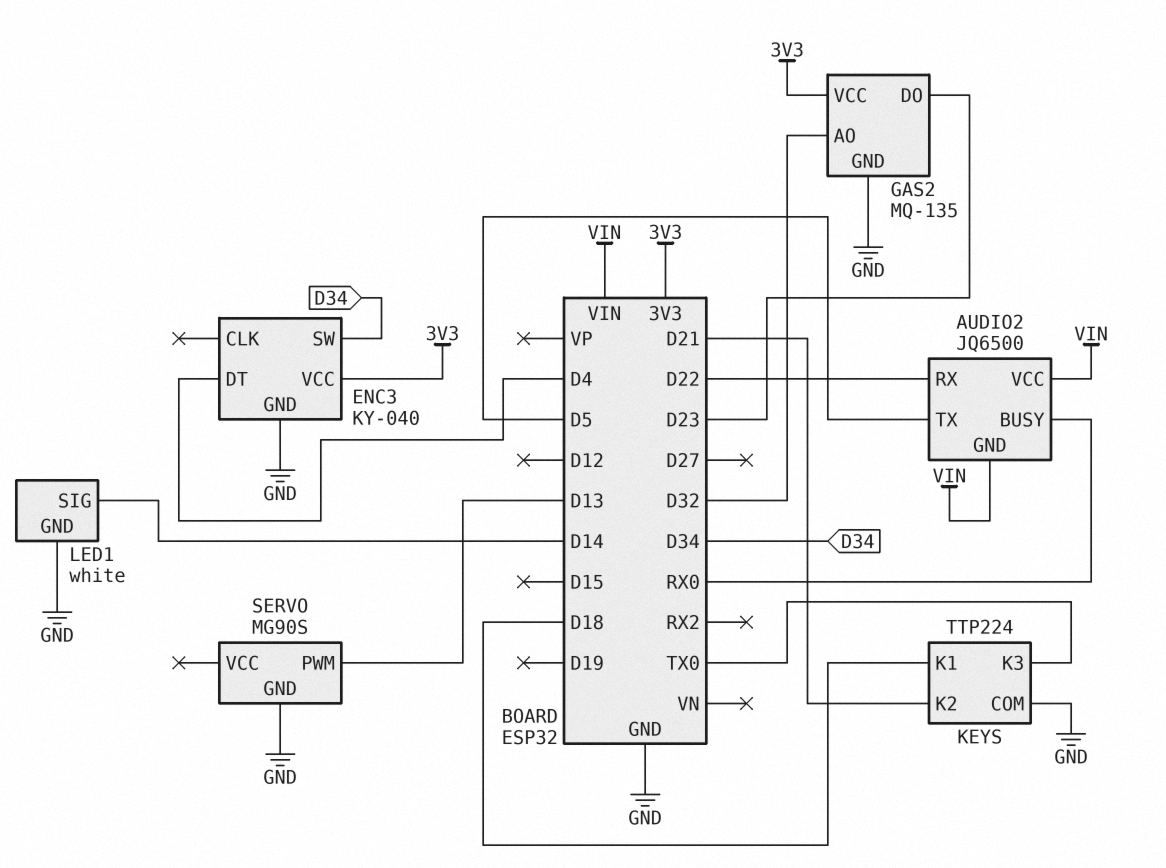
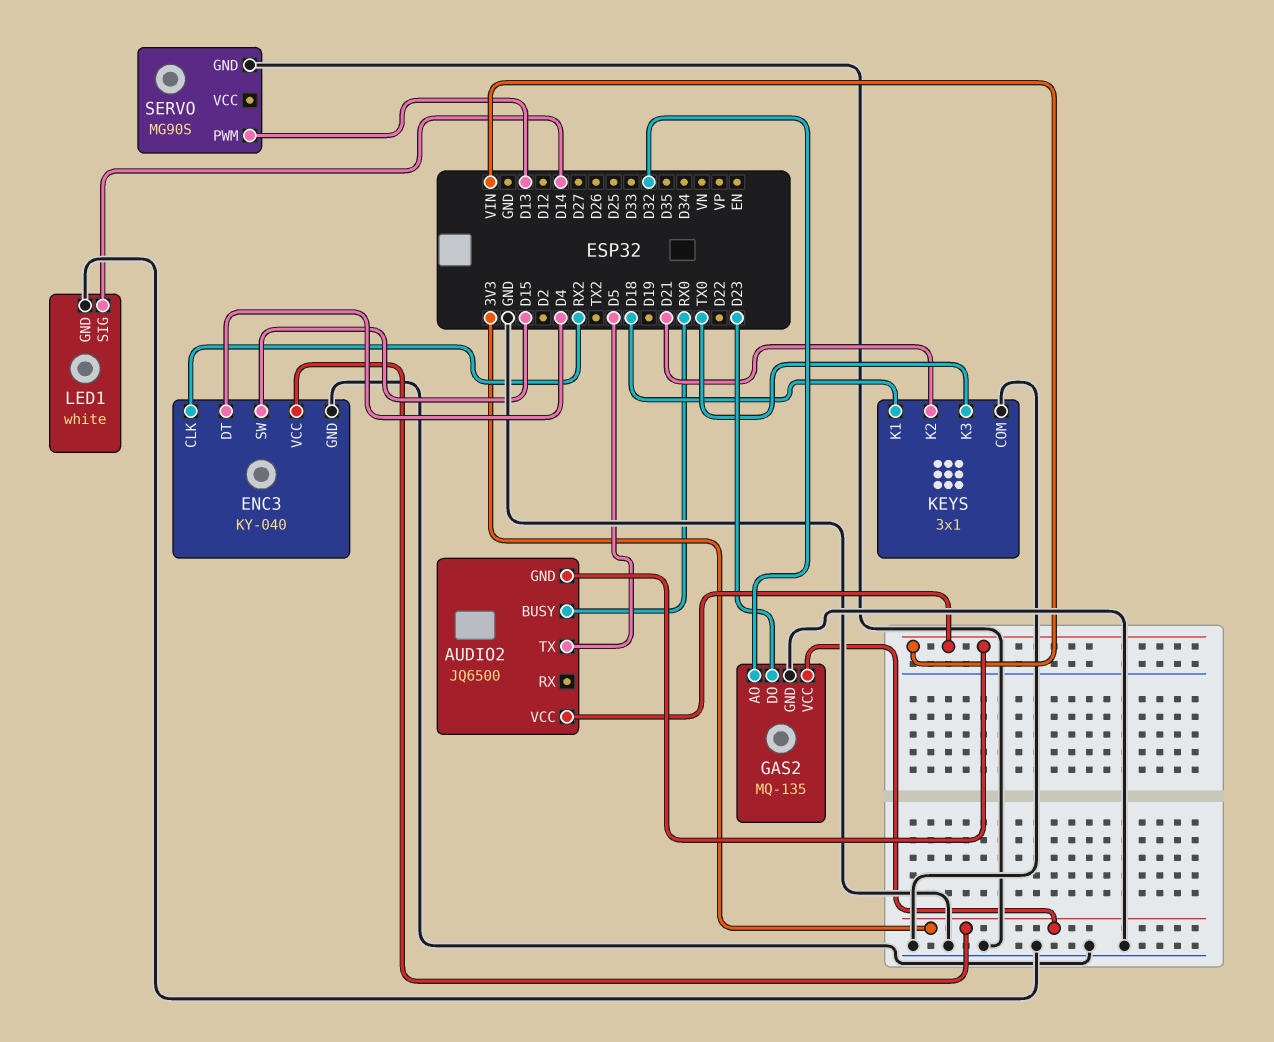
AUDIO2 pin RX: D22 -> none
ENC3 pin CLK: none -> RX2
ENC3 pin SW: D34 -> D15
KEYS: TTP224 -> 3x1

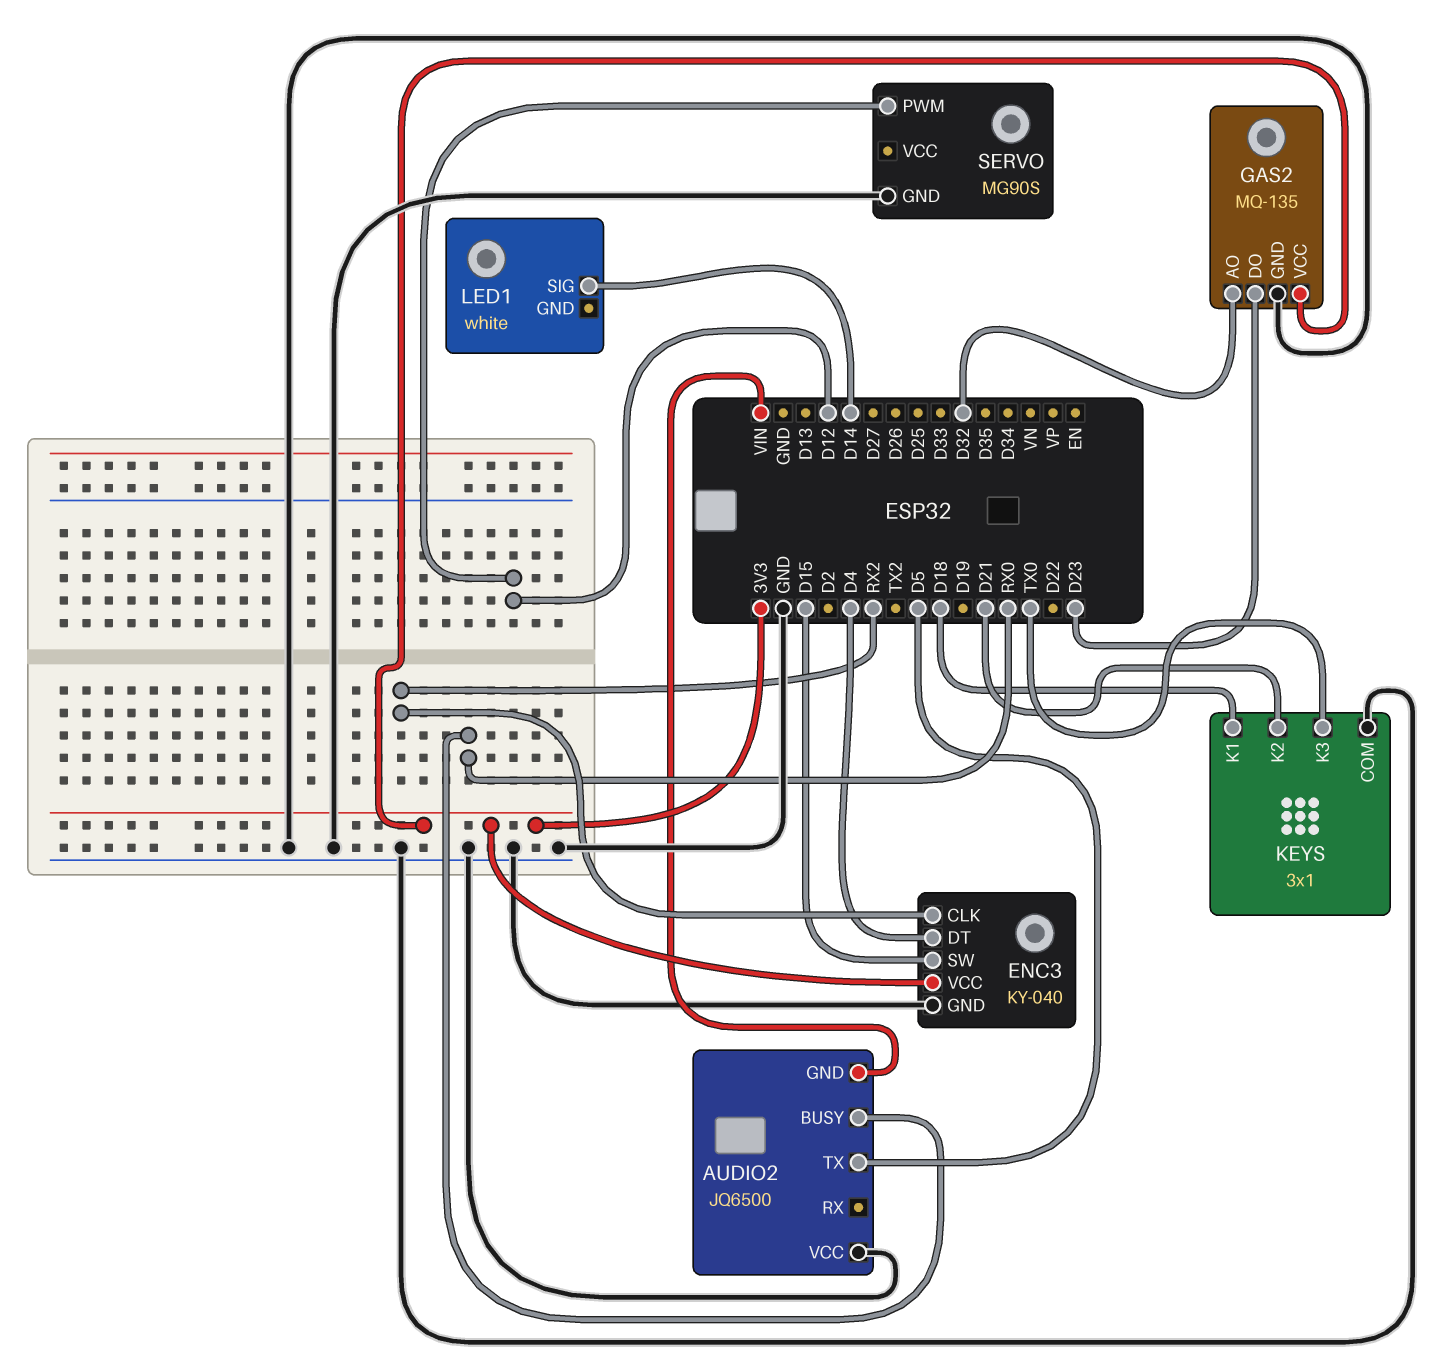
AUDIO2 pin VCC: VIN -> GND
LED1 pin GND: GND -> none
SERVO pin PWM: D13 -> D12

